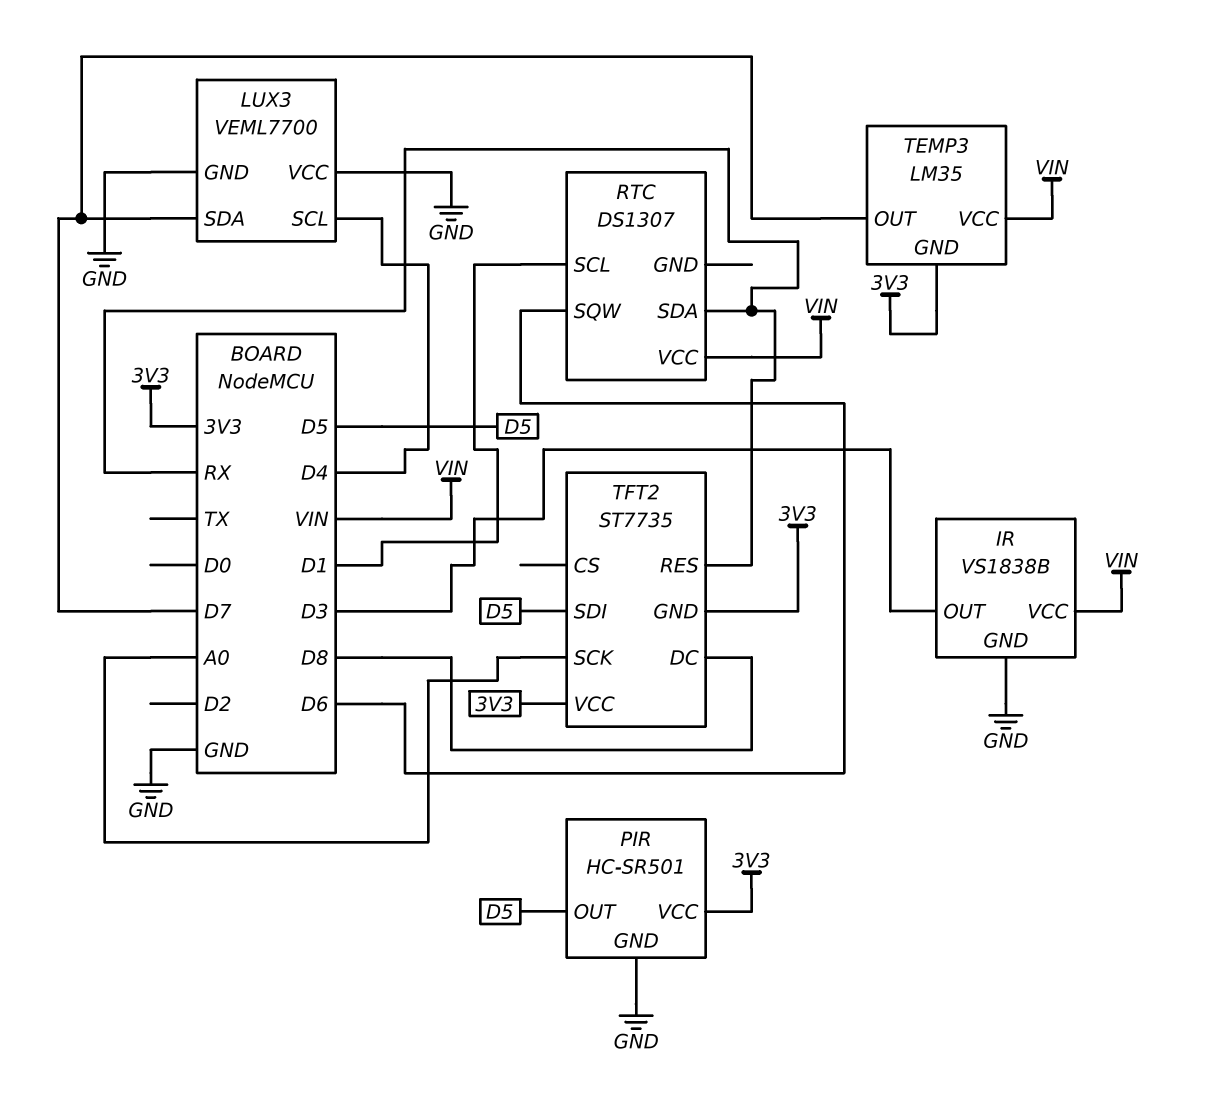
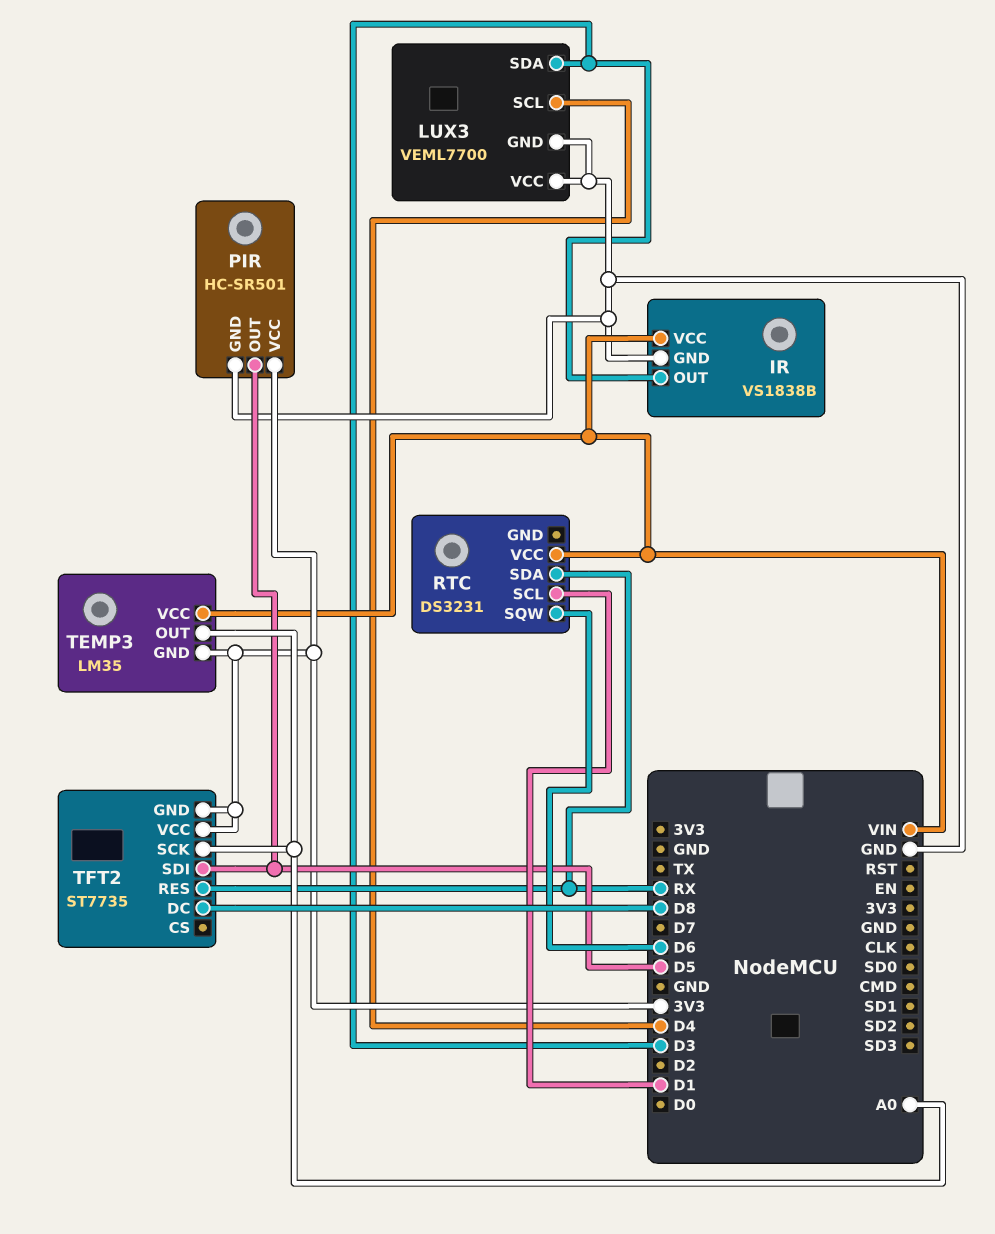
LUX3 pin SDA: D7 -> D3
RTC: DS1307 -> DS3231
TEMP3 pin OUT: D7 -> A0

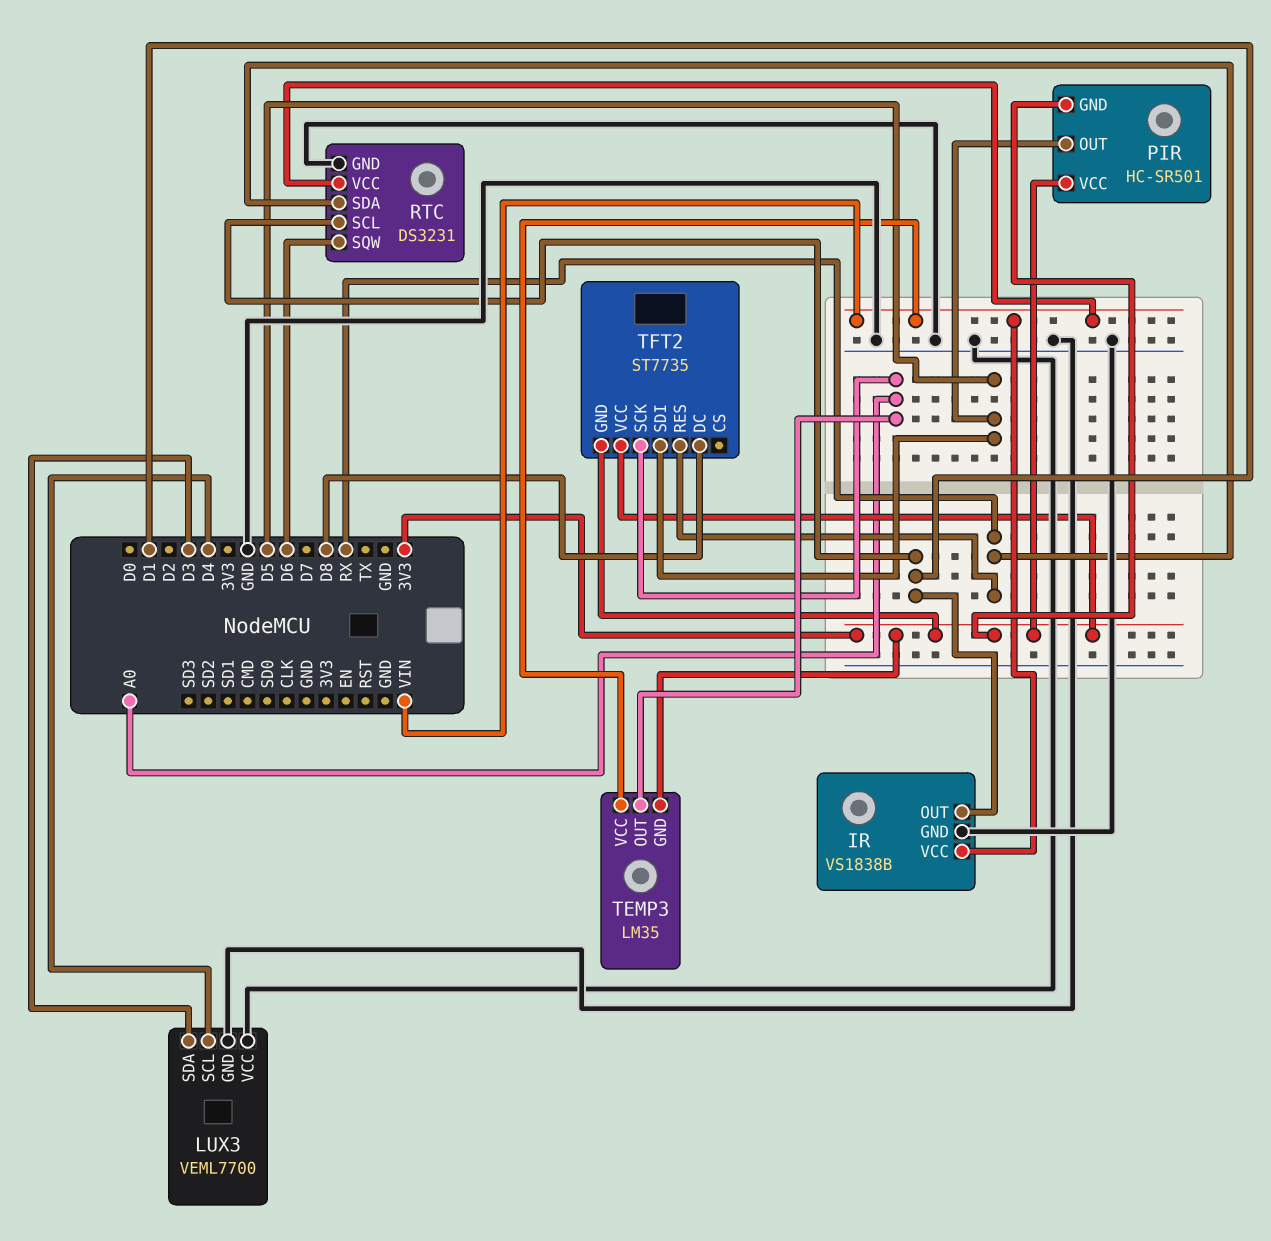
IR pin OUT: D3 -> D1
PIR pin GND: GND -> 3V3
RTC pin GND: none -> GND

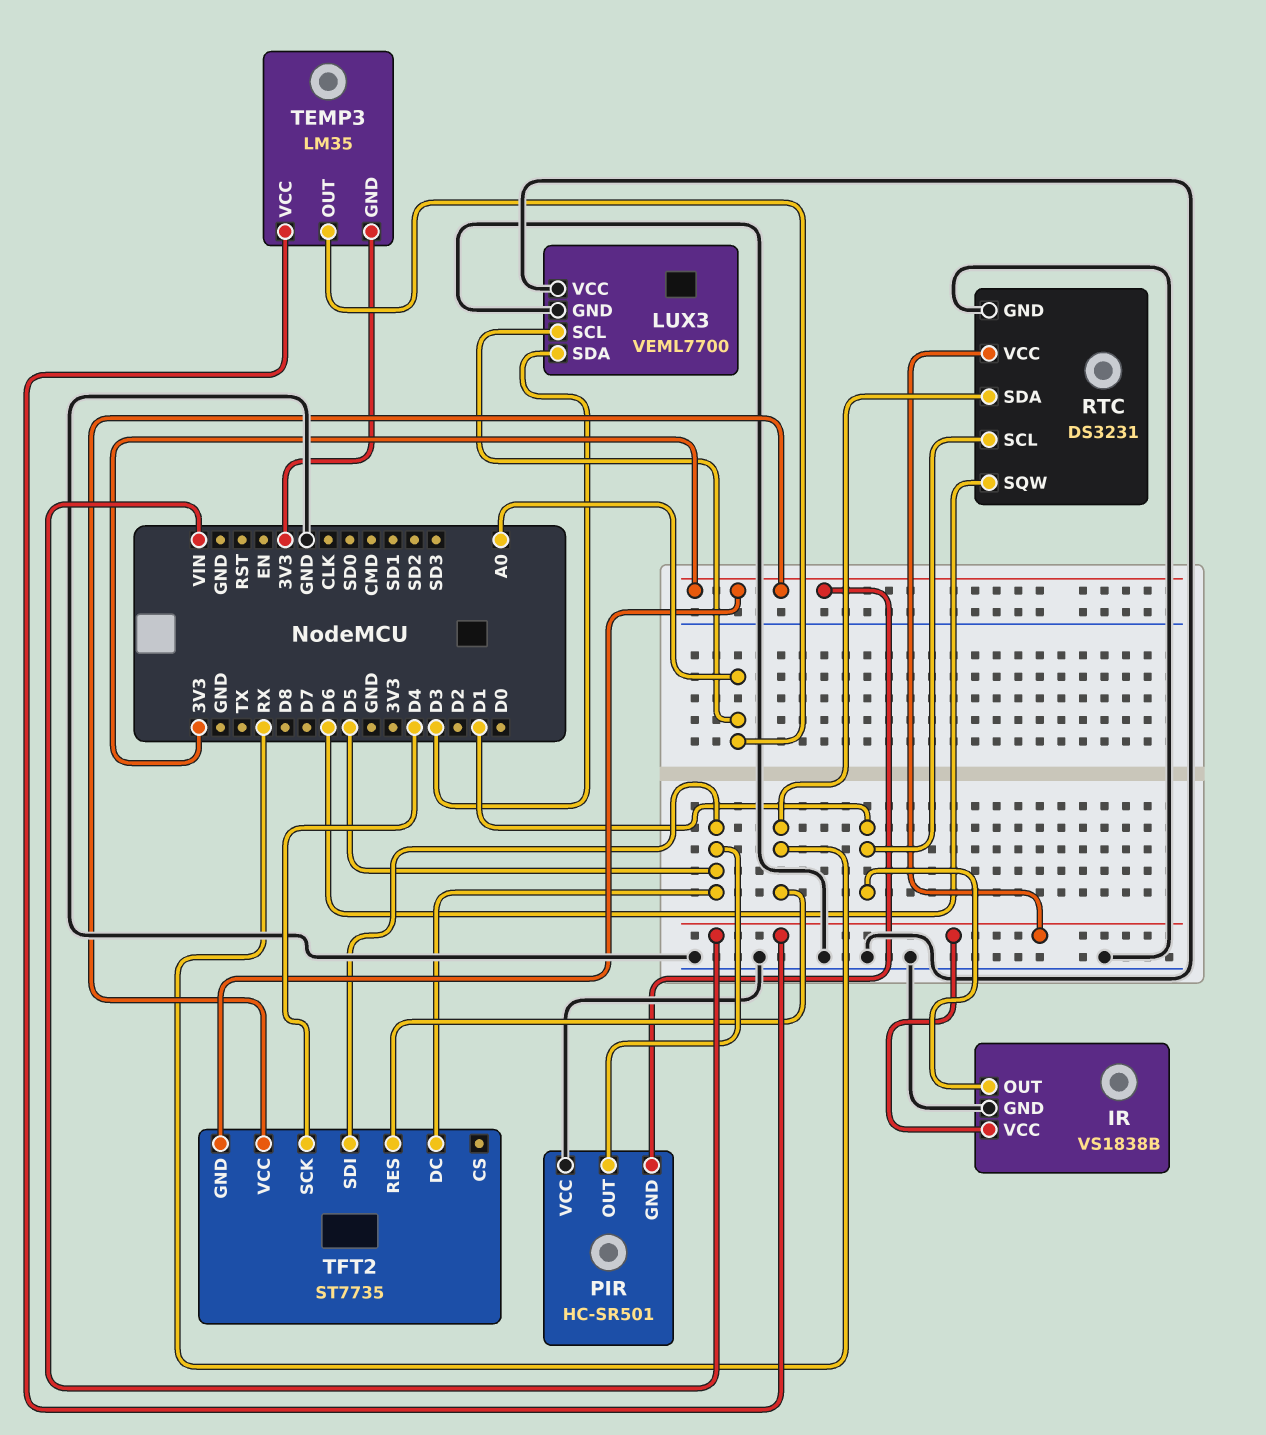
LUX3 pin SCL: D4 -> A0
PIR pin VCC: 3V3 -> GND
TFT2 pin DC: D8 -> D5
TFT2 pin SCK: A0 -> D4

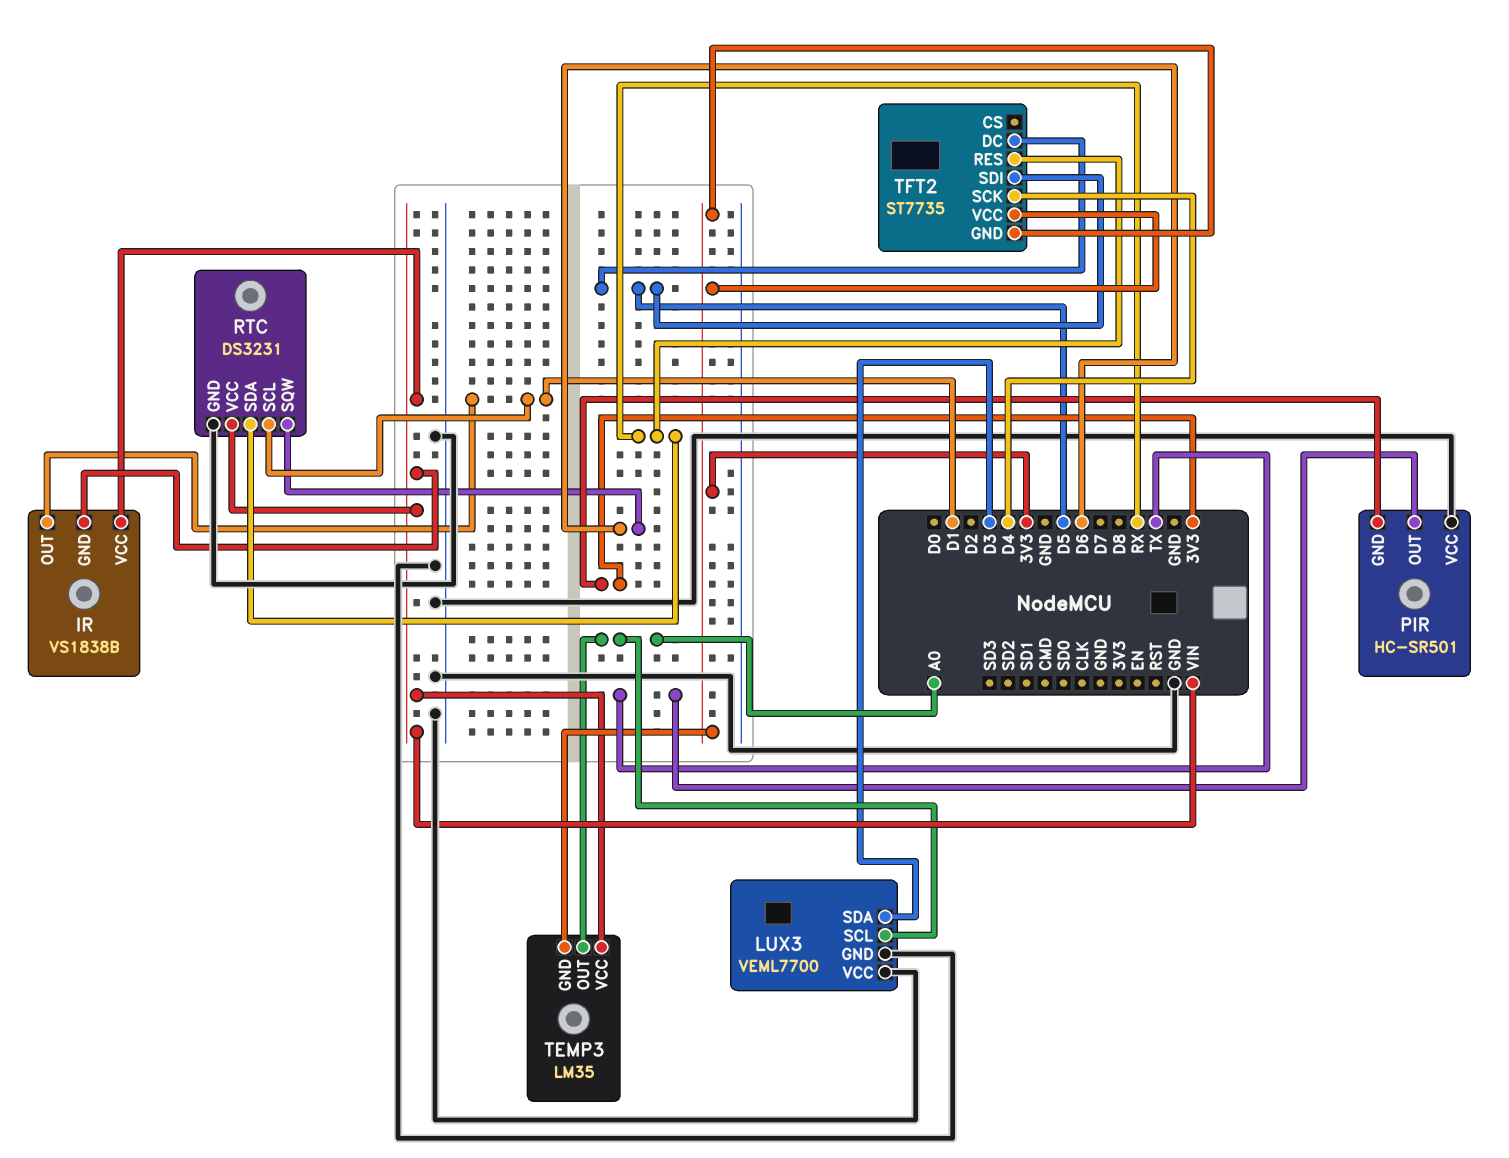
IR pin GND: GND -> VIN
PIR pin OUT: D5 -> TX

